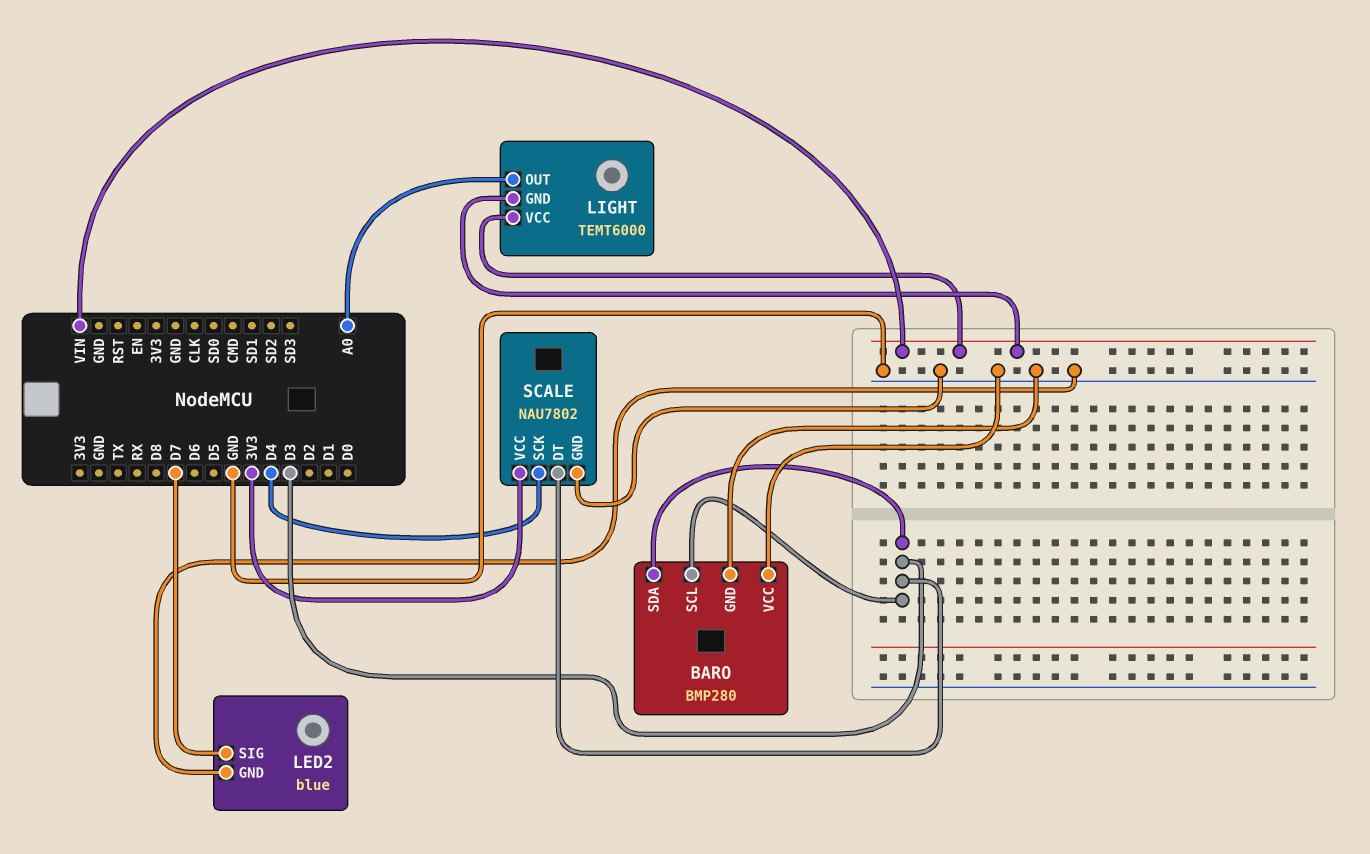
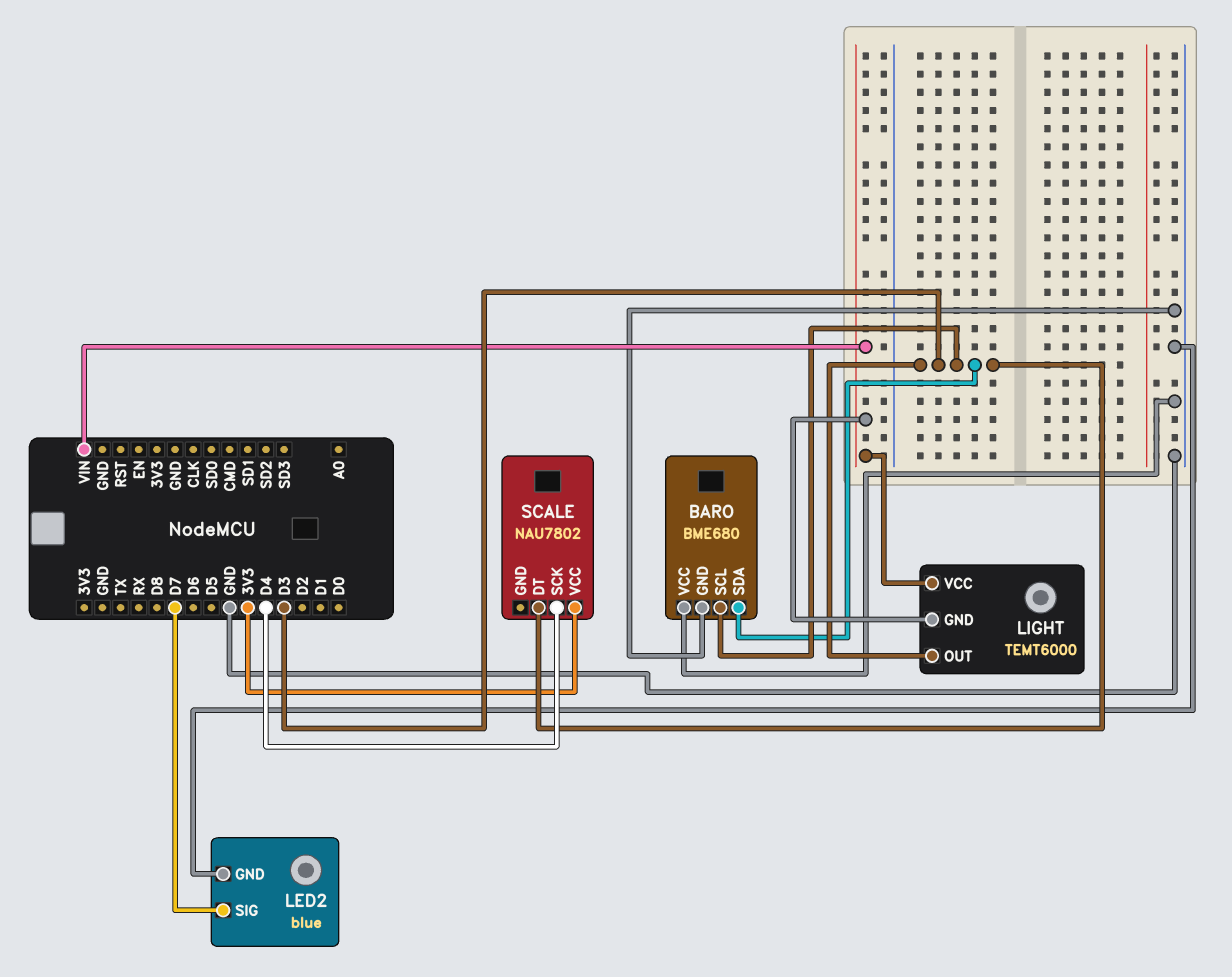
BARO: BMP280 -> BME680
LIGHT pin OUT: A0 -> D3
SCALE pin GND: GND -> none

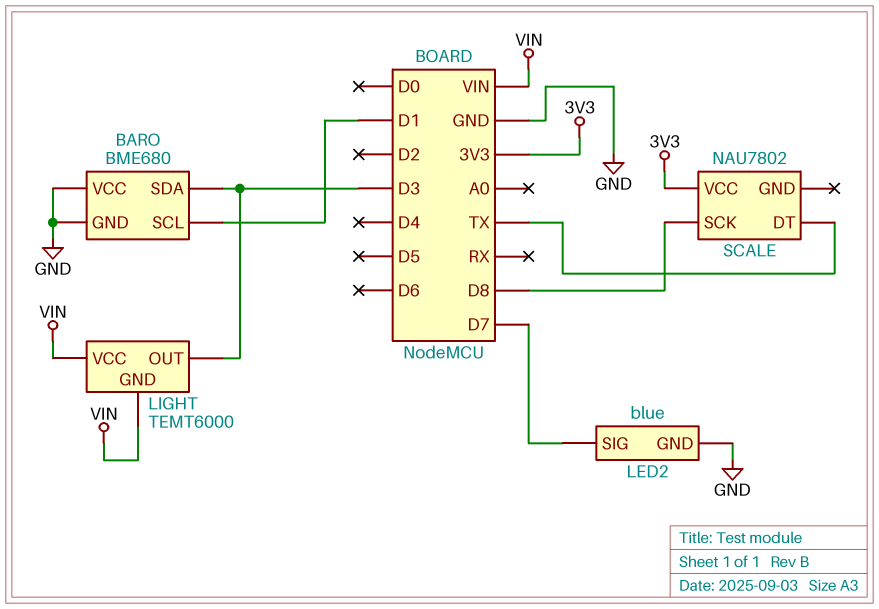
BARO pin SCL: D3 -> D1
SCALE pin DT: D3 -> TX
SCALE pin SCK: D4 -> D8

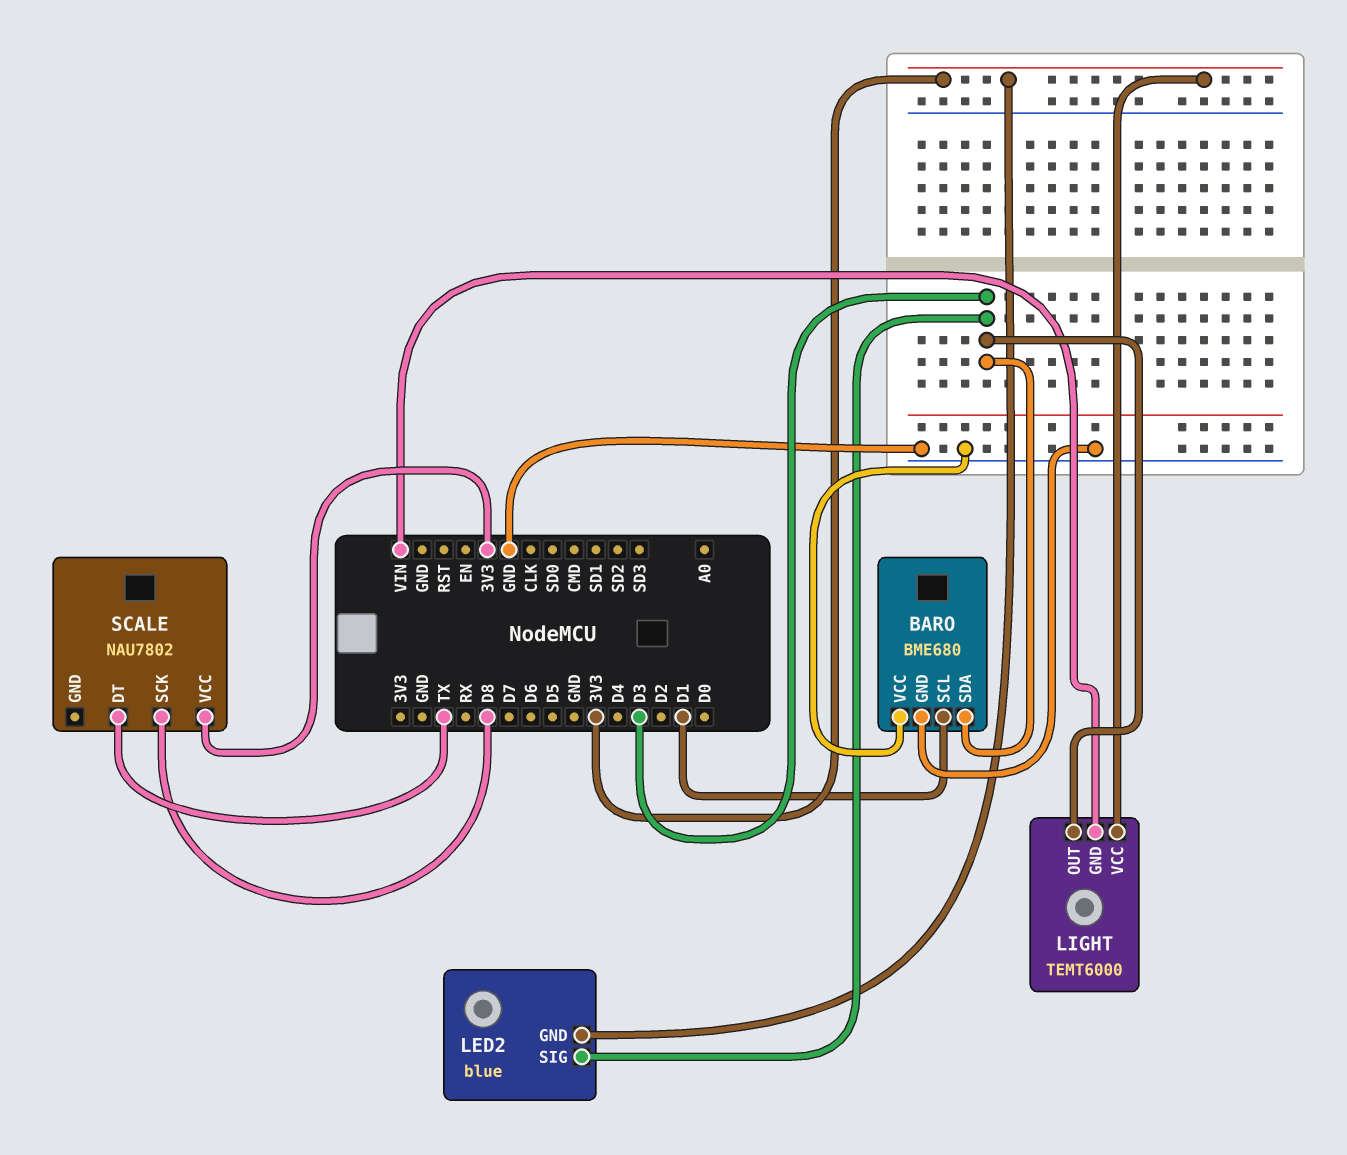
LED2 pin GND: GND -> 3V3
LED2 pin SIG: D7 -> D3
LIGHT pin VCC: VIN -> 3V3

